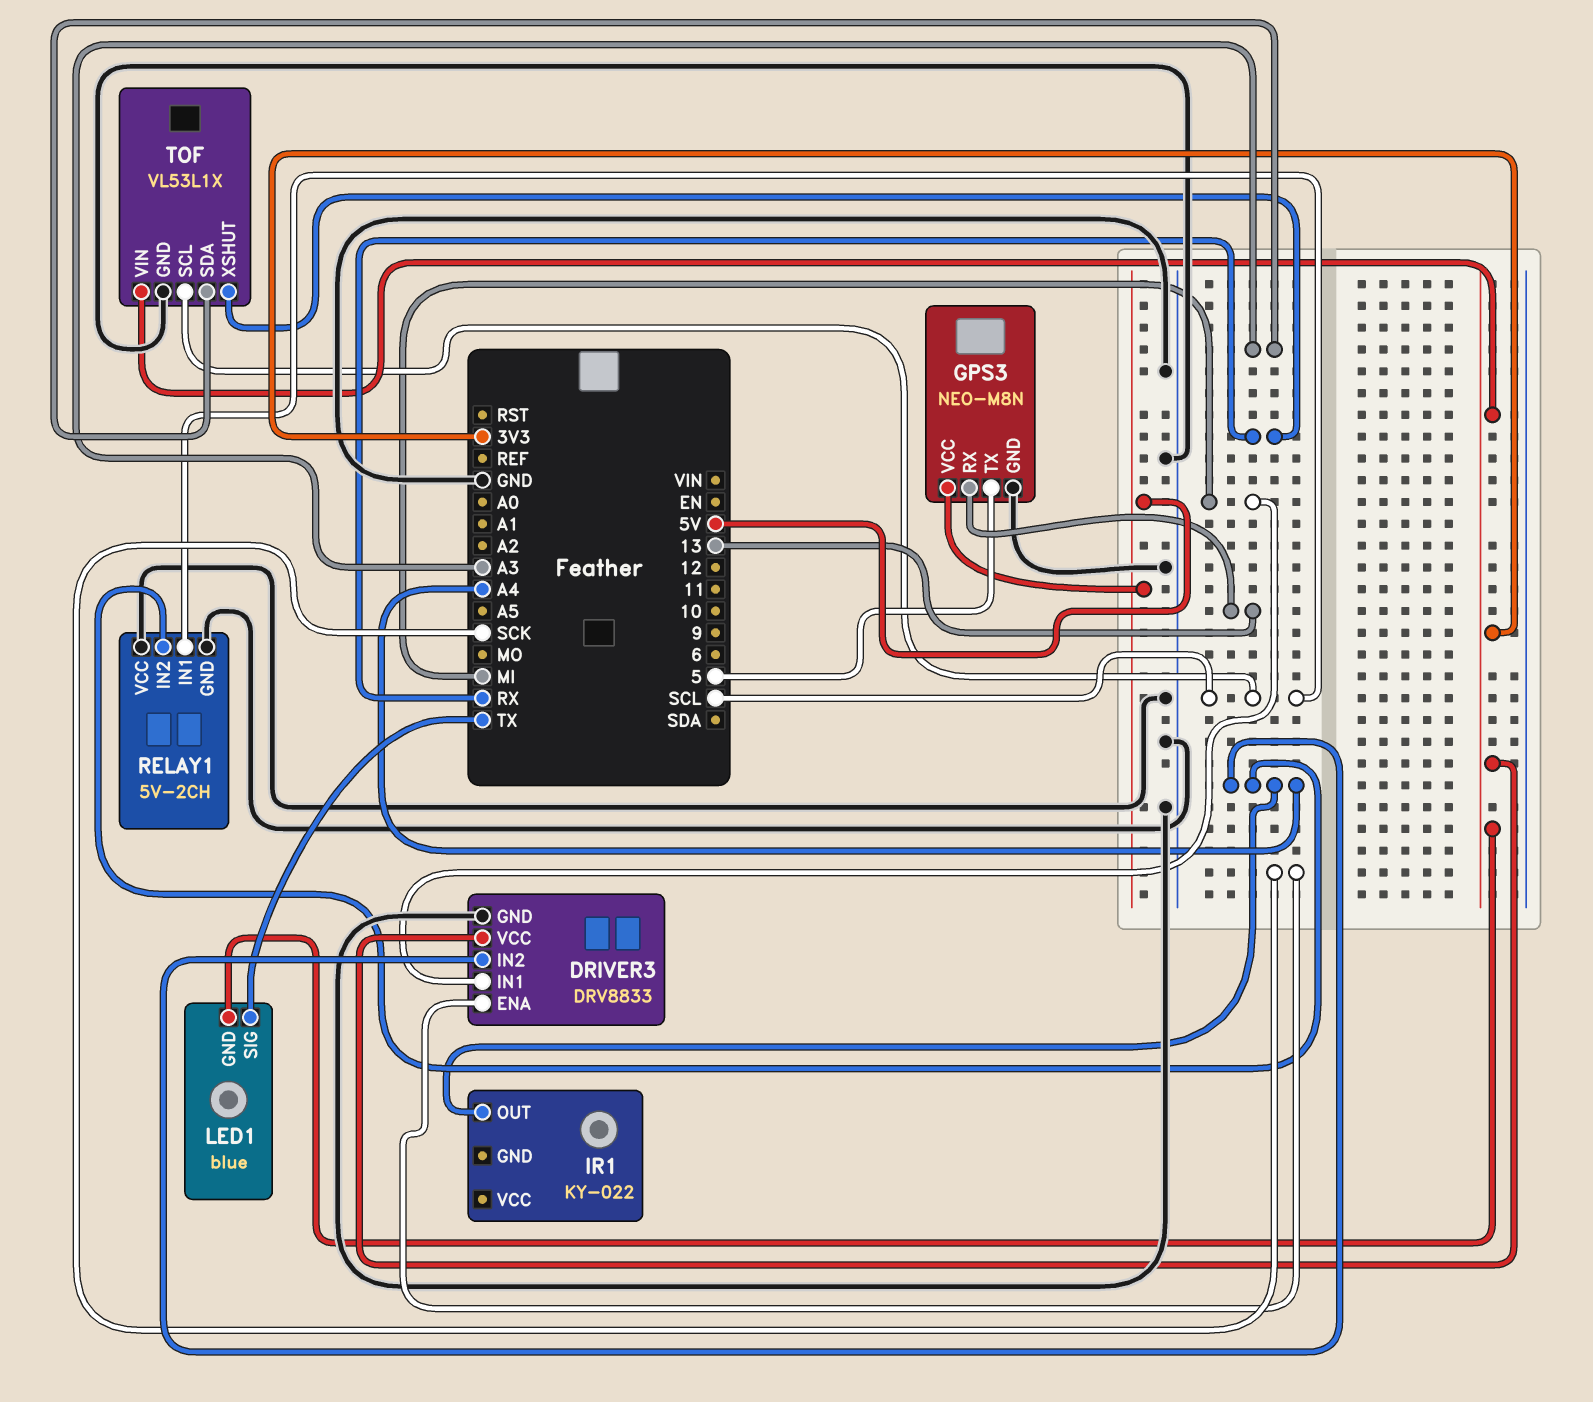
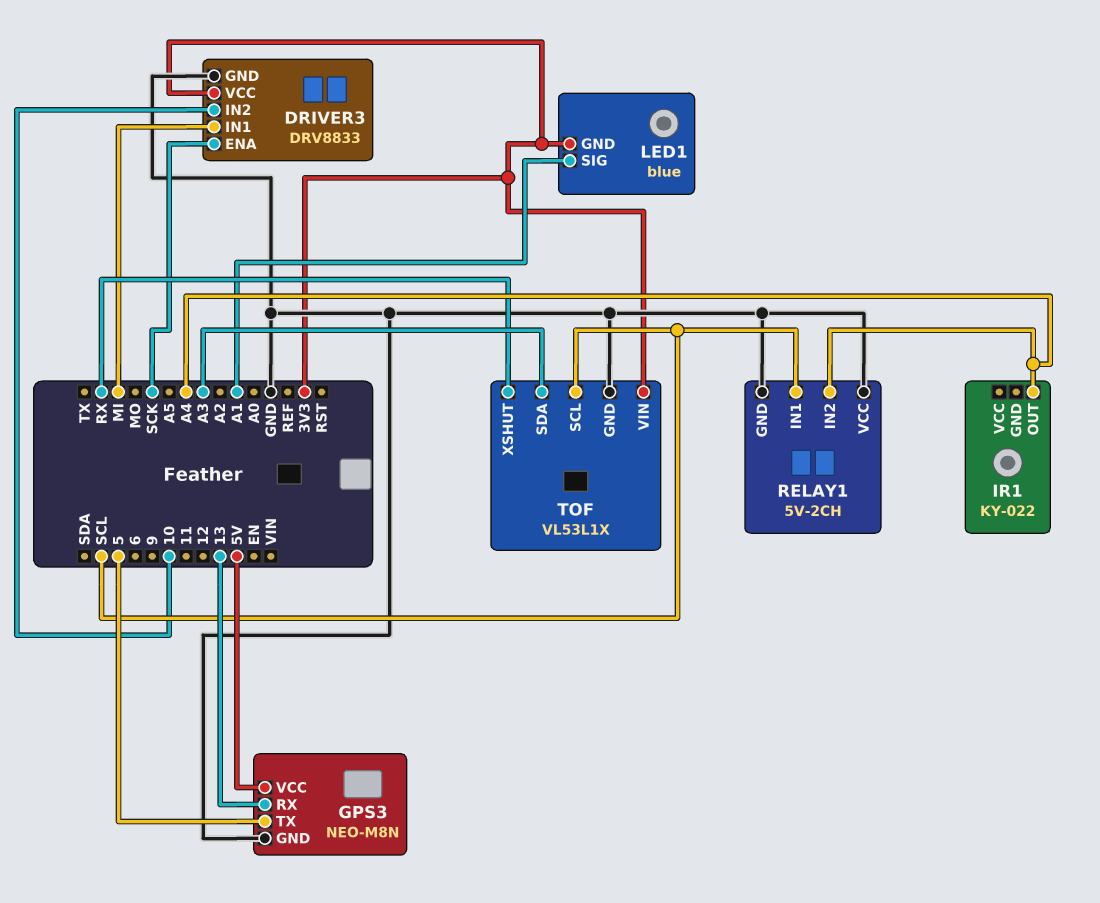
DRIVER3 pin IN2: A4 -> 10
LED1 pin SIG: TX -> A1

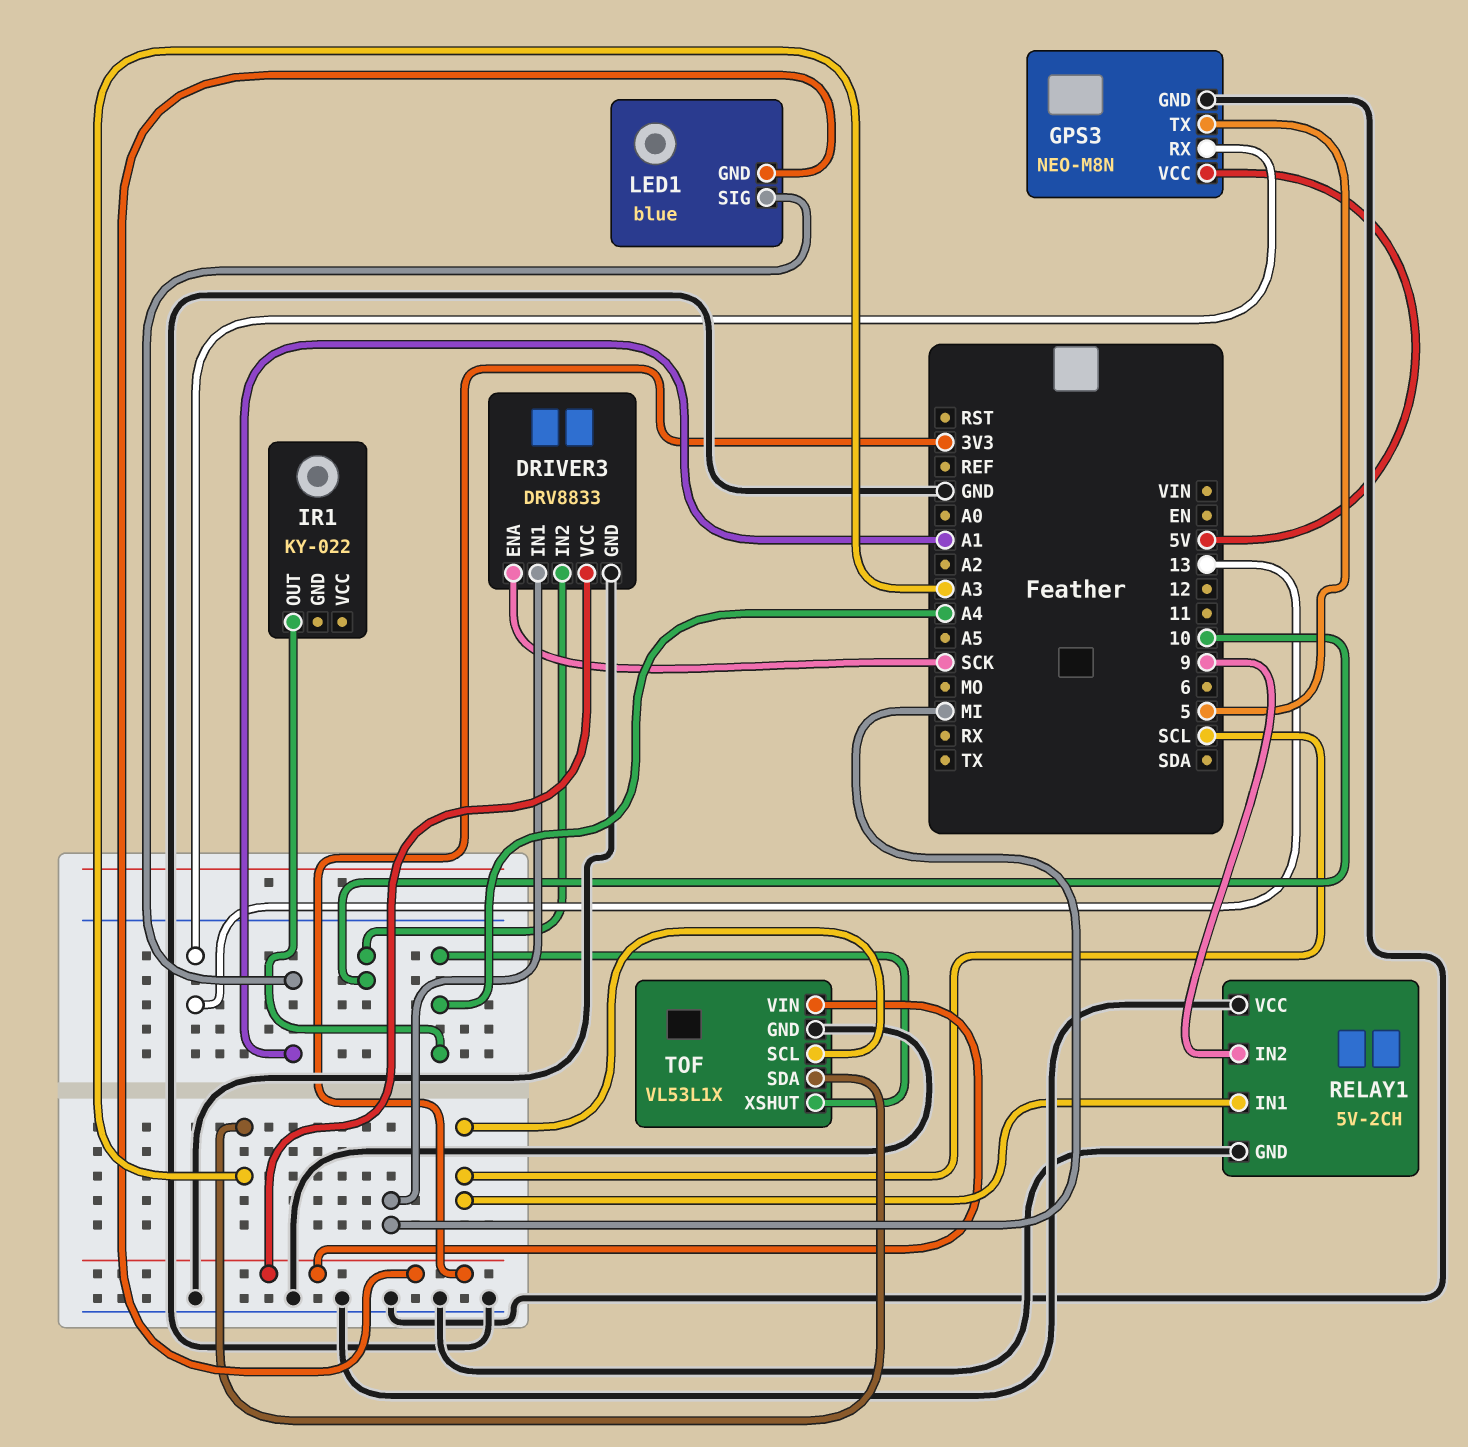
RELAY1 pin IN2: A4 -> 9
TOF pin XSHUT: RX -> A4

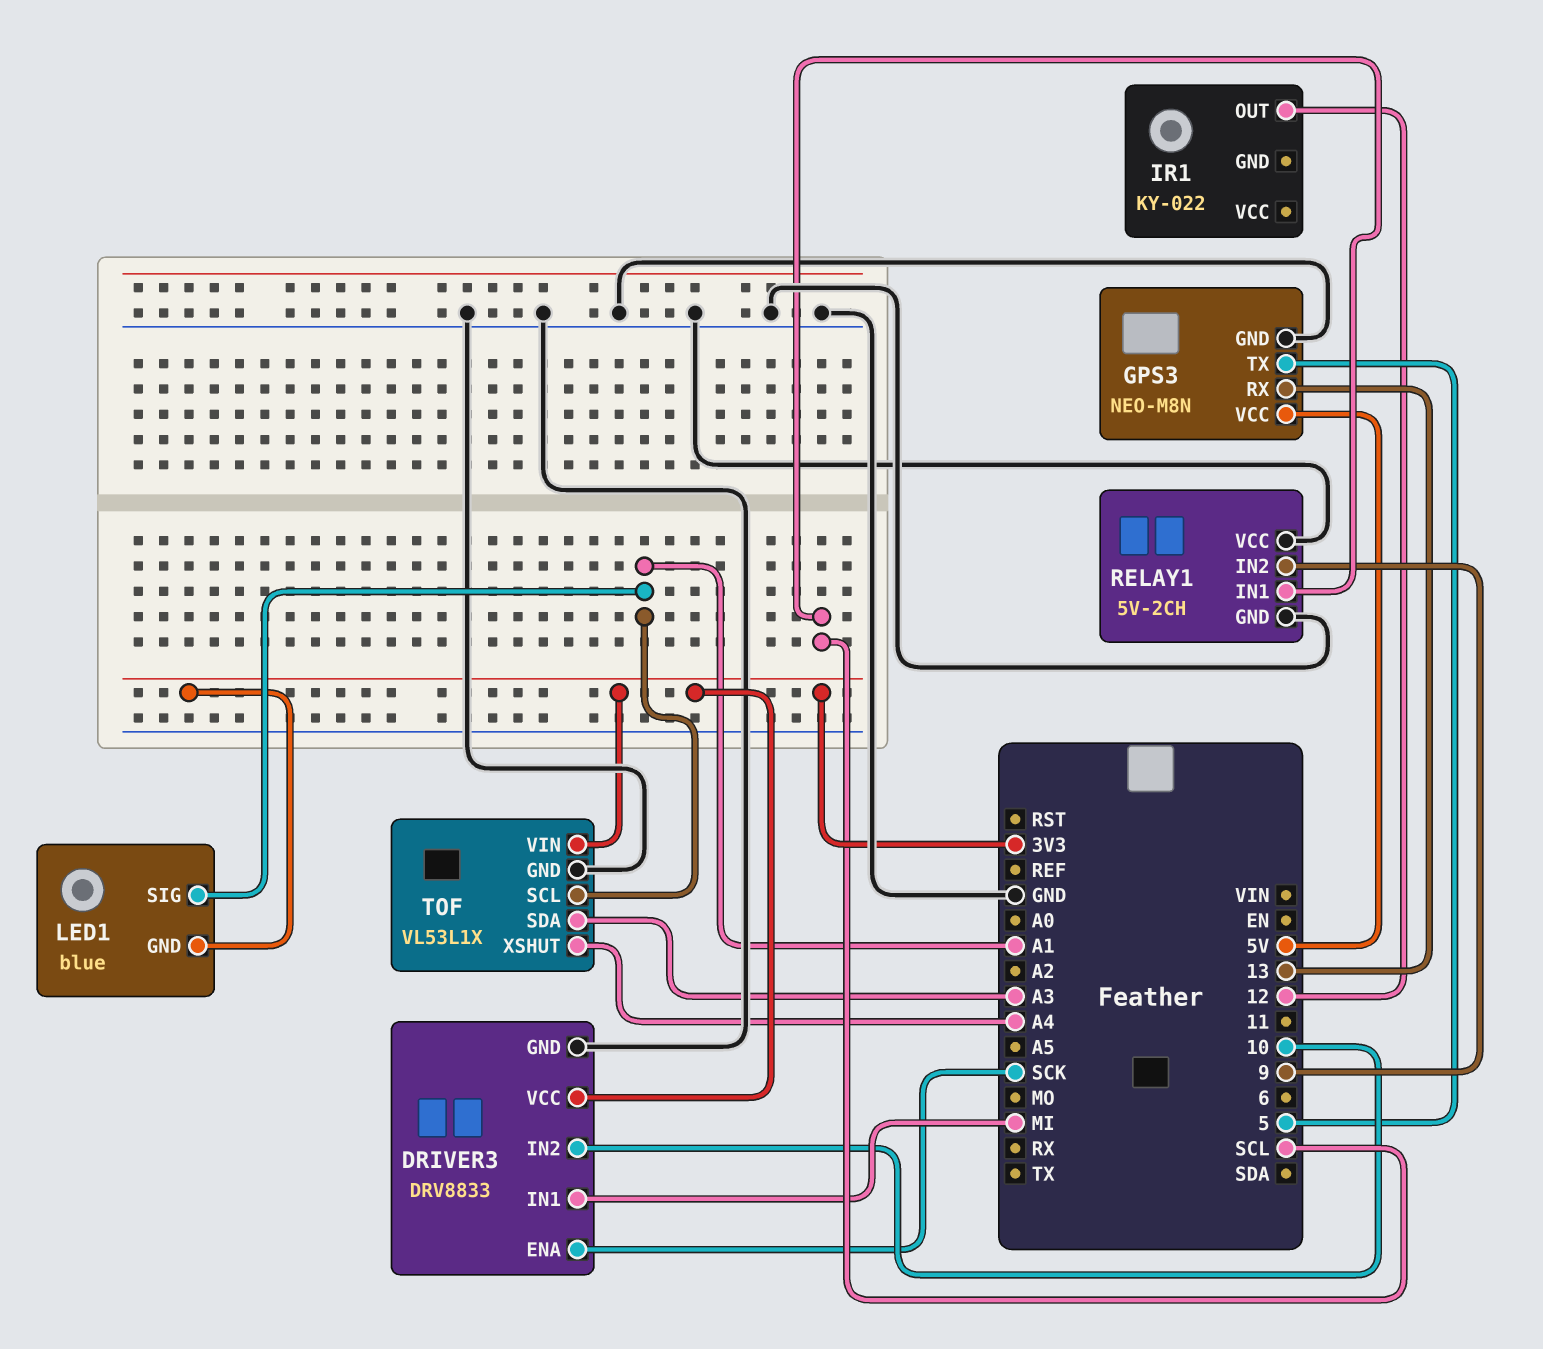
IR1 pin OUT: A4 -> 12
TOF pin SCL: SCL -> A1

